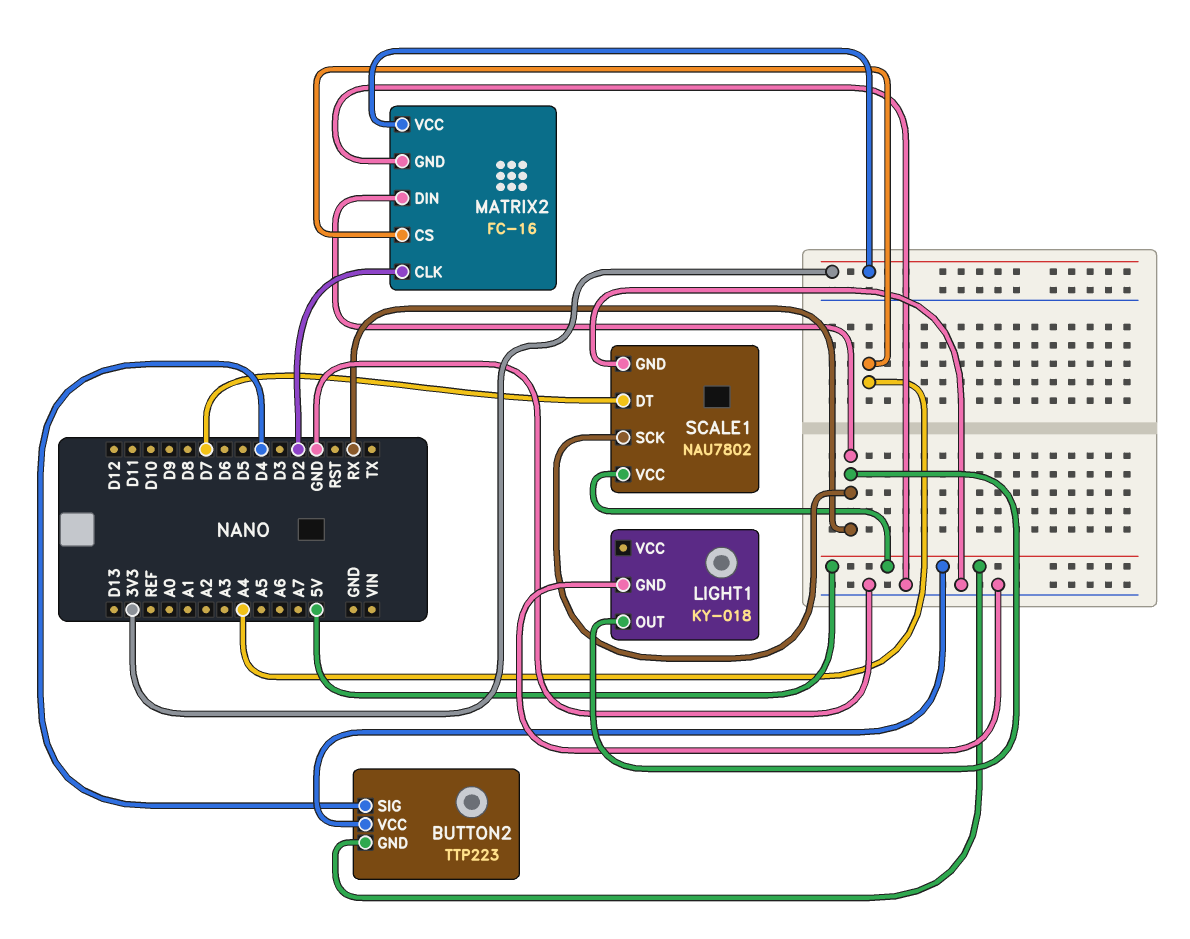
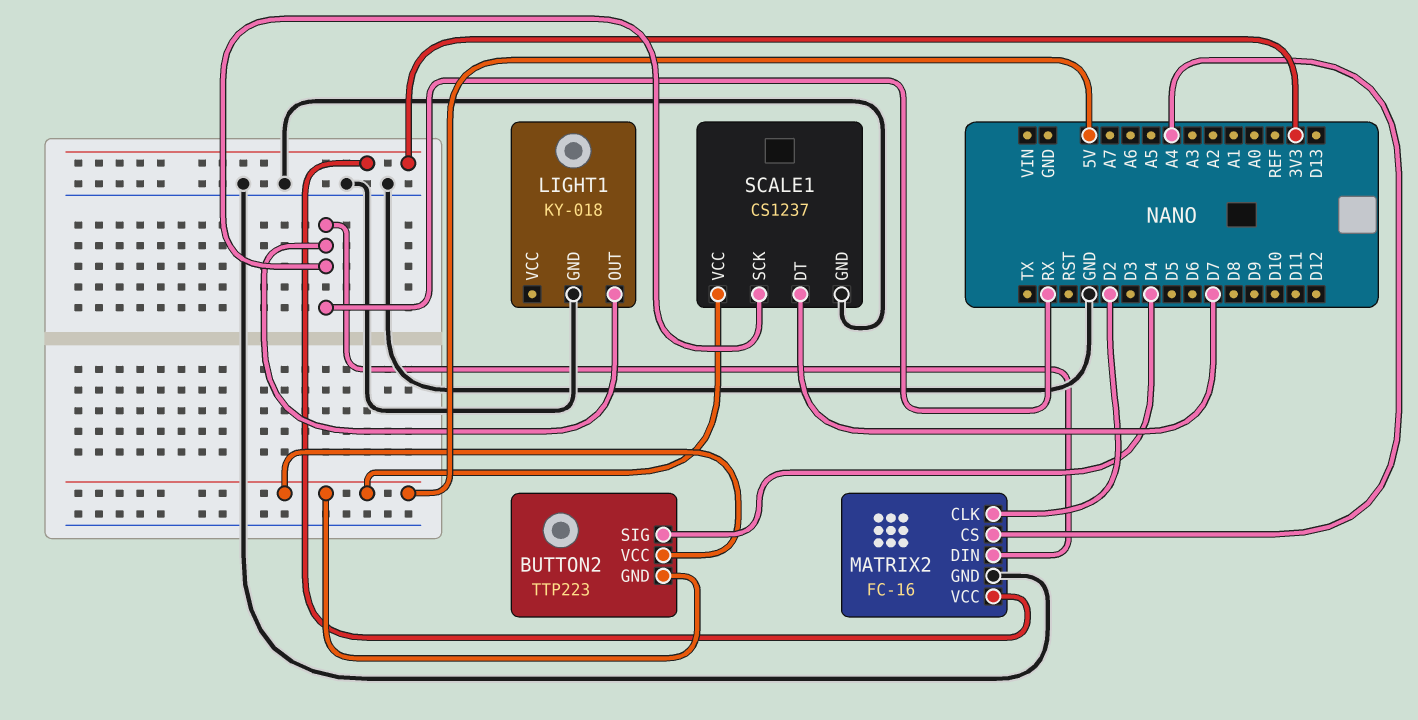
SCALE1: NAU7802 -> CS1237

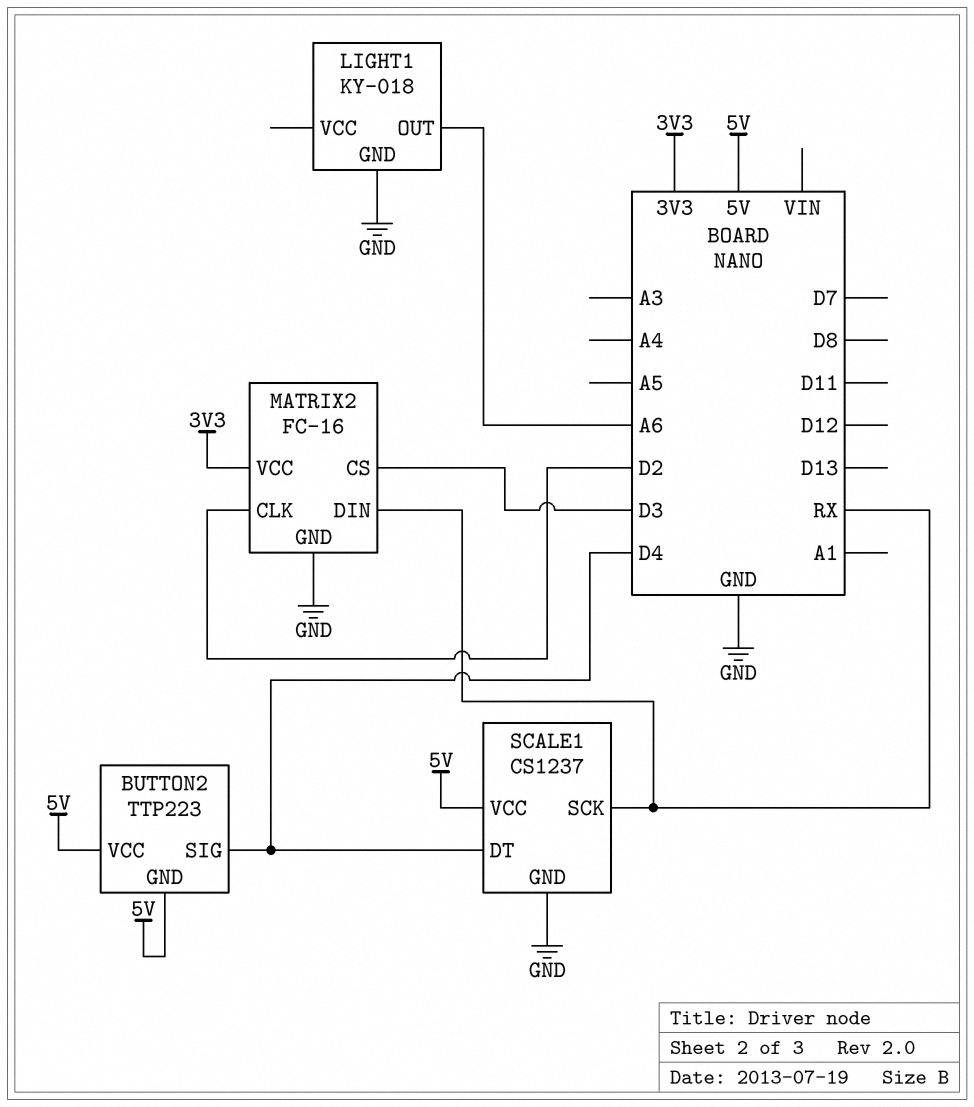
LIGHT1 pin OUT: RX -> A6
MATRIX2 pin CS: A4 -> D3
SCALE1 pin DT: D7 -> D4

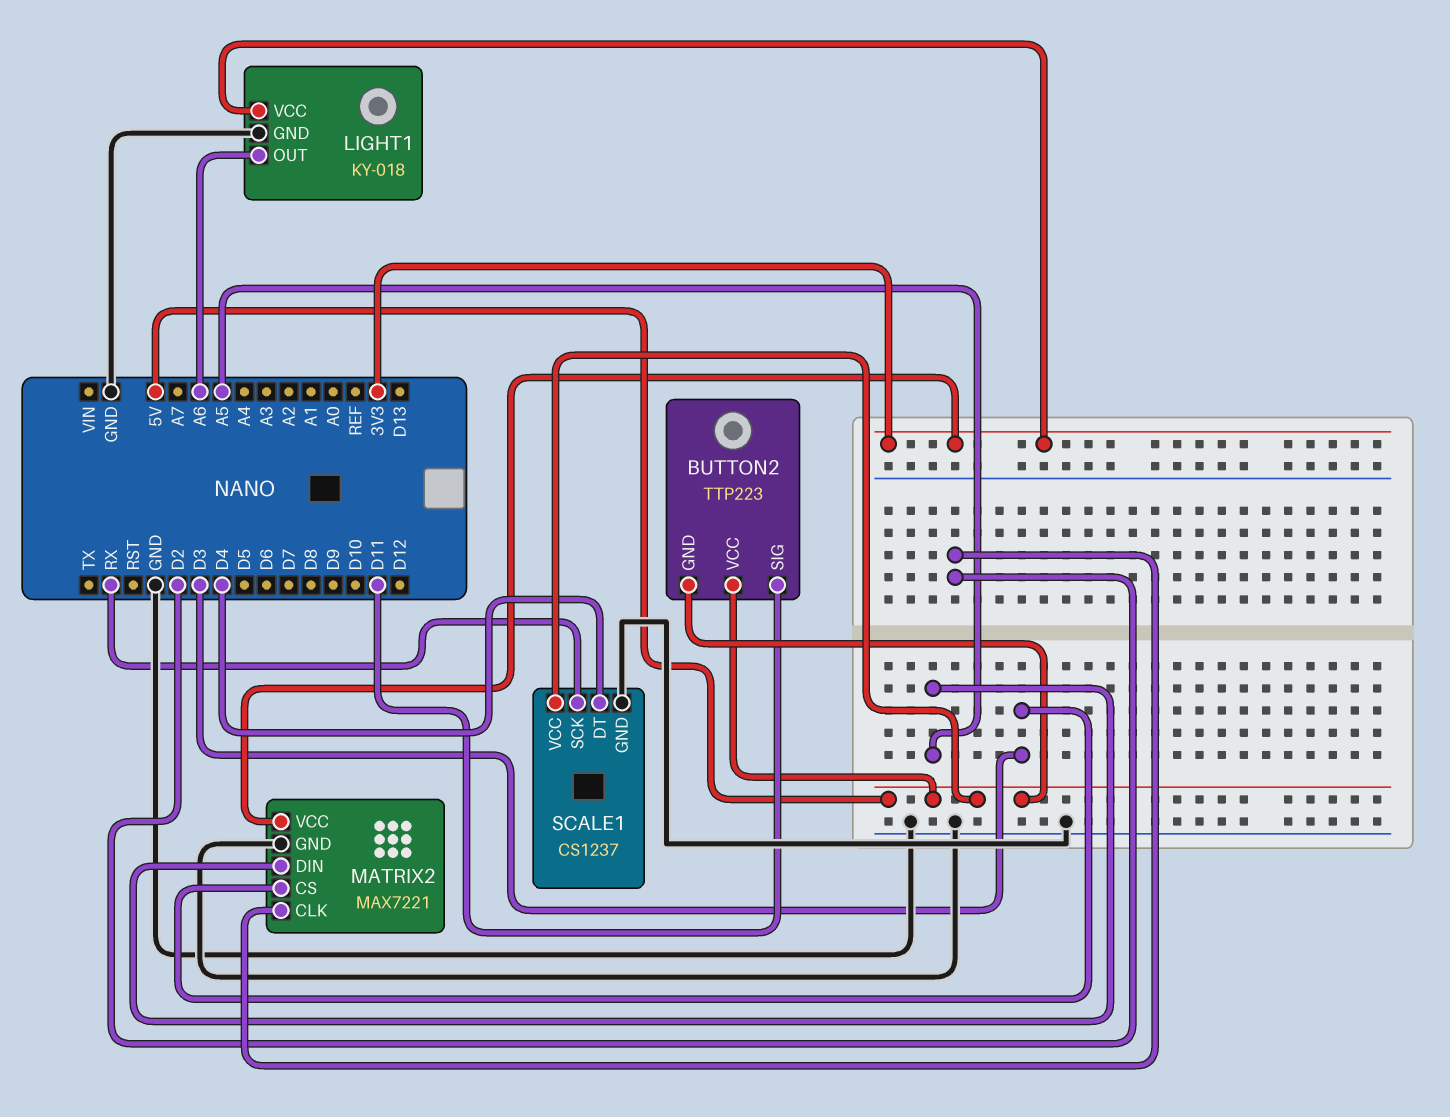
BUTTON2 pin SIG: D4 -> D11
LIGHT1 pin VCC: none -> 3V3
MATRIX2: FC-16 -> MAX7221
MATRIX2 pin DIN: RX -> A5

